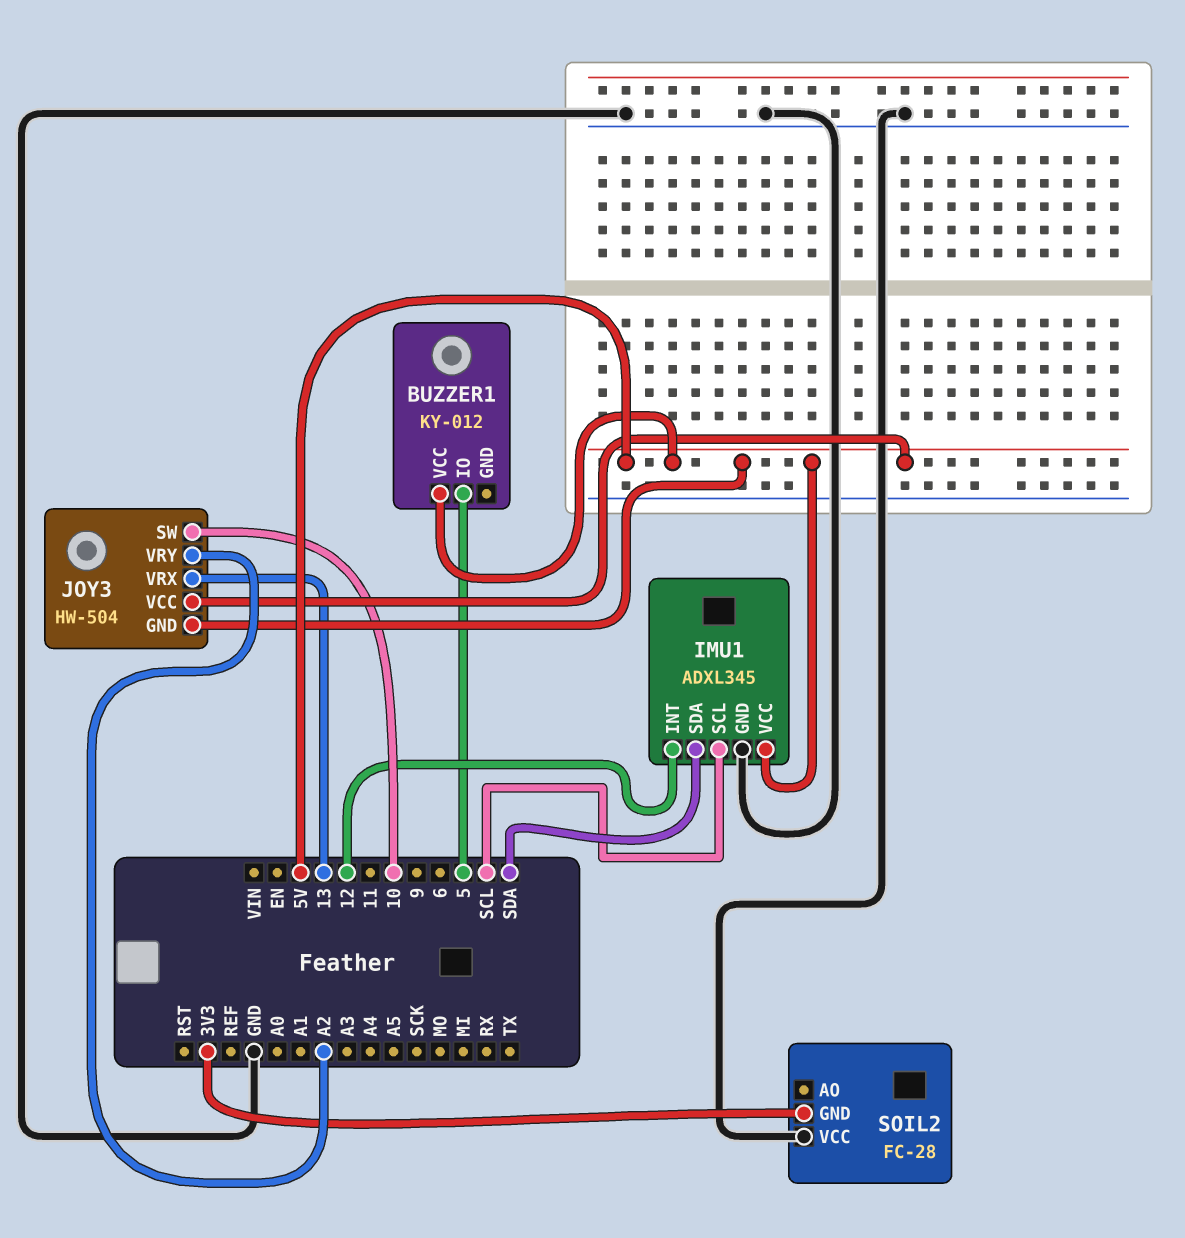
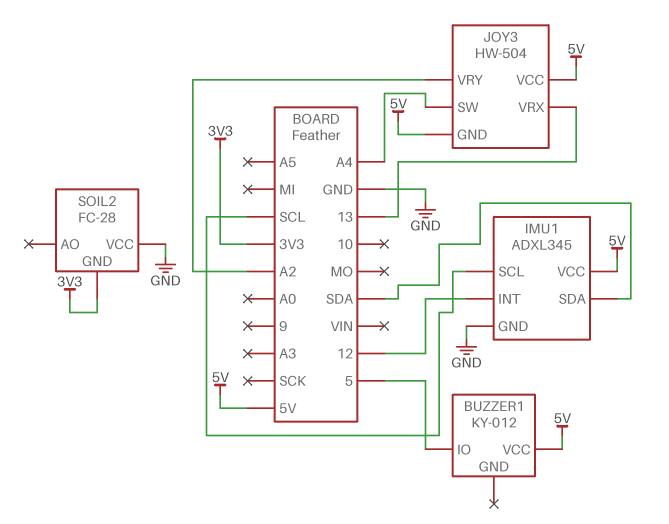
JOY3 pin SW: 10 -> A4

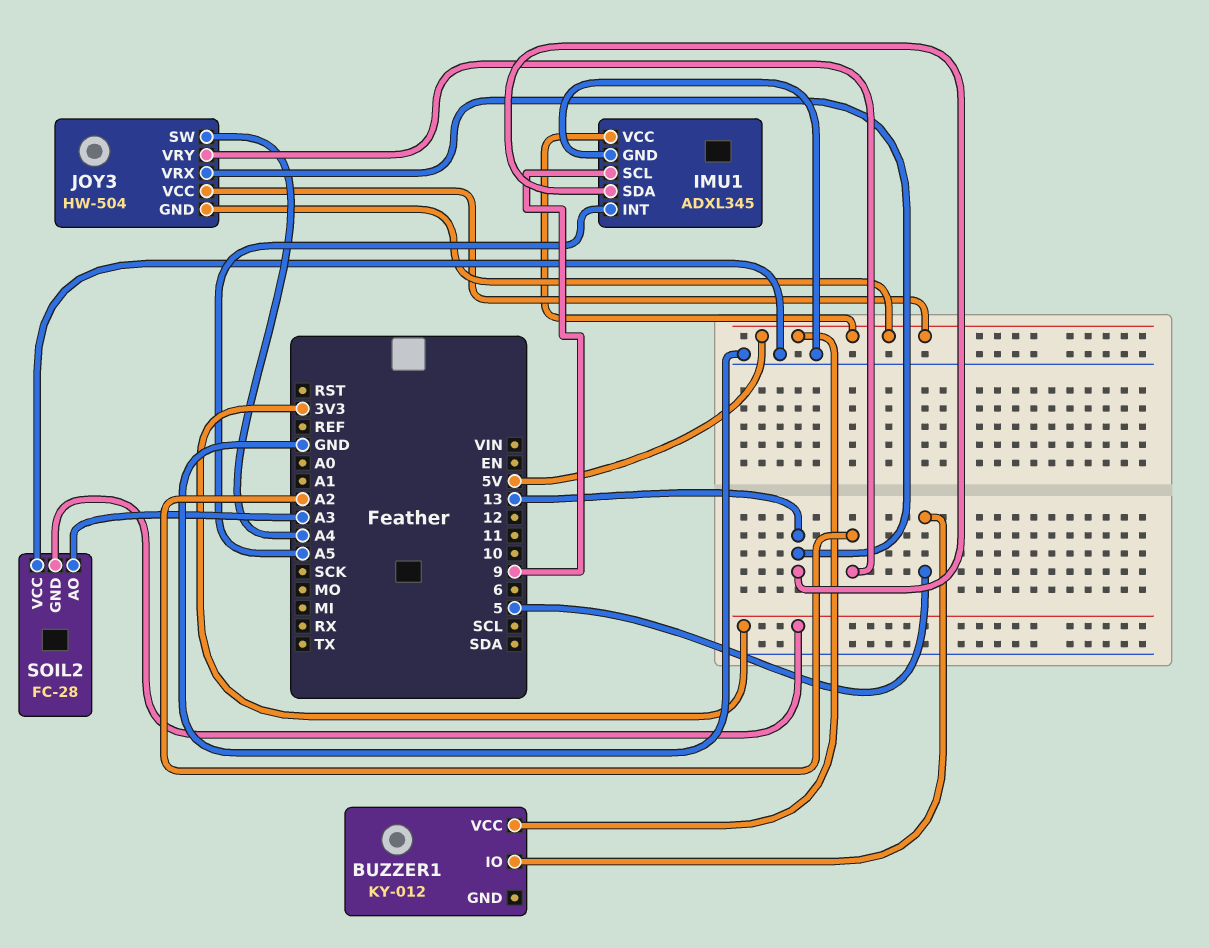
IMU1 pin INT: 12 -> A5
IMU1 pin SCL: SCL -> 9
IMU1 pin SDA: SDA -> 13
SOIL2 pin AO: none -> A3

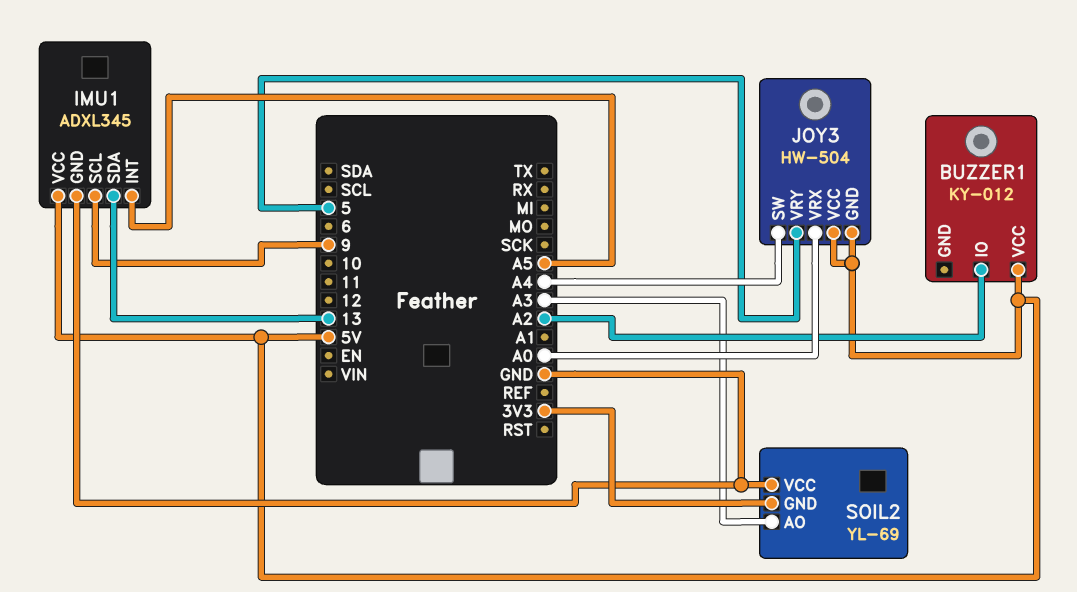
BUZZER1 pin IO: 5 -> A2
JOY3 pin VRX: 13 -> A0
JOY3 pin VRY: A2 -> 5
SOIL2: FC-28 -> YL-69

